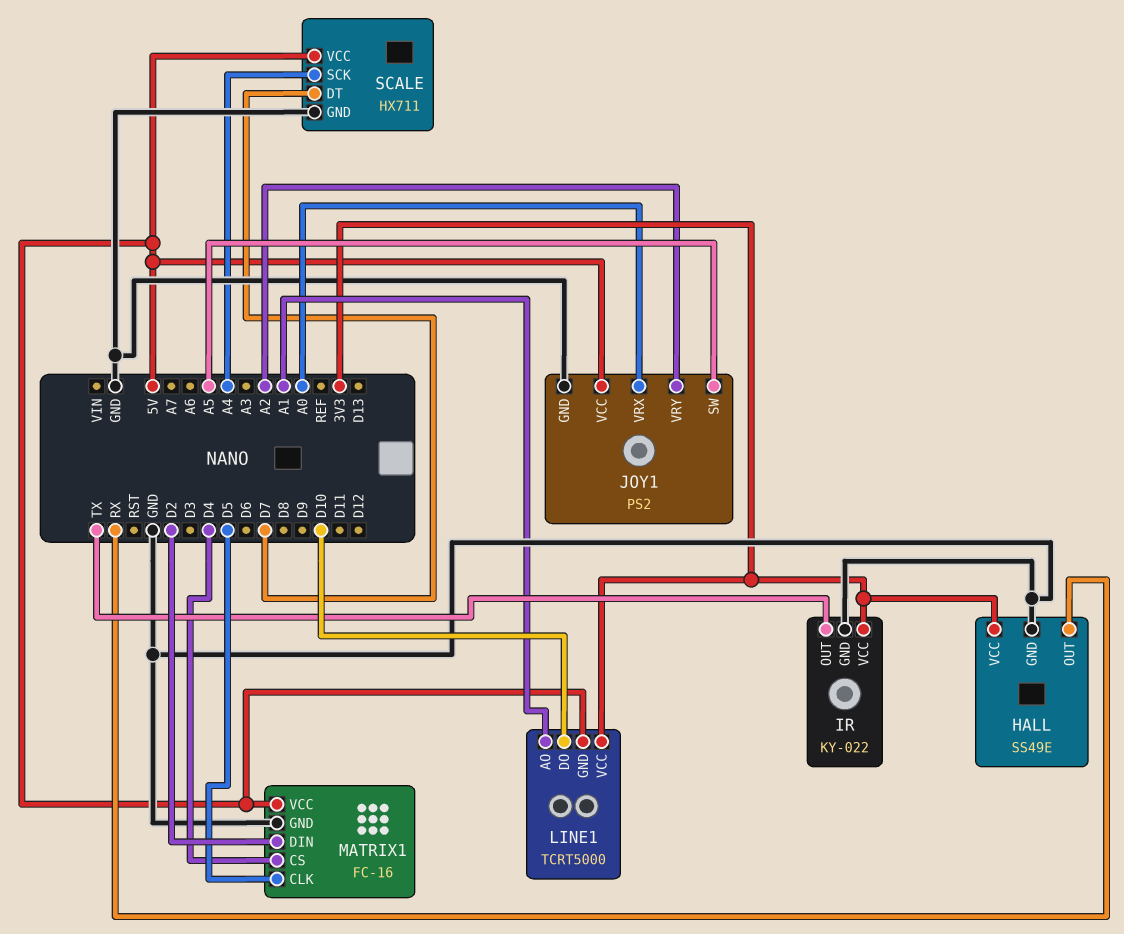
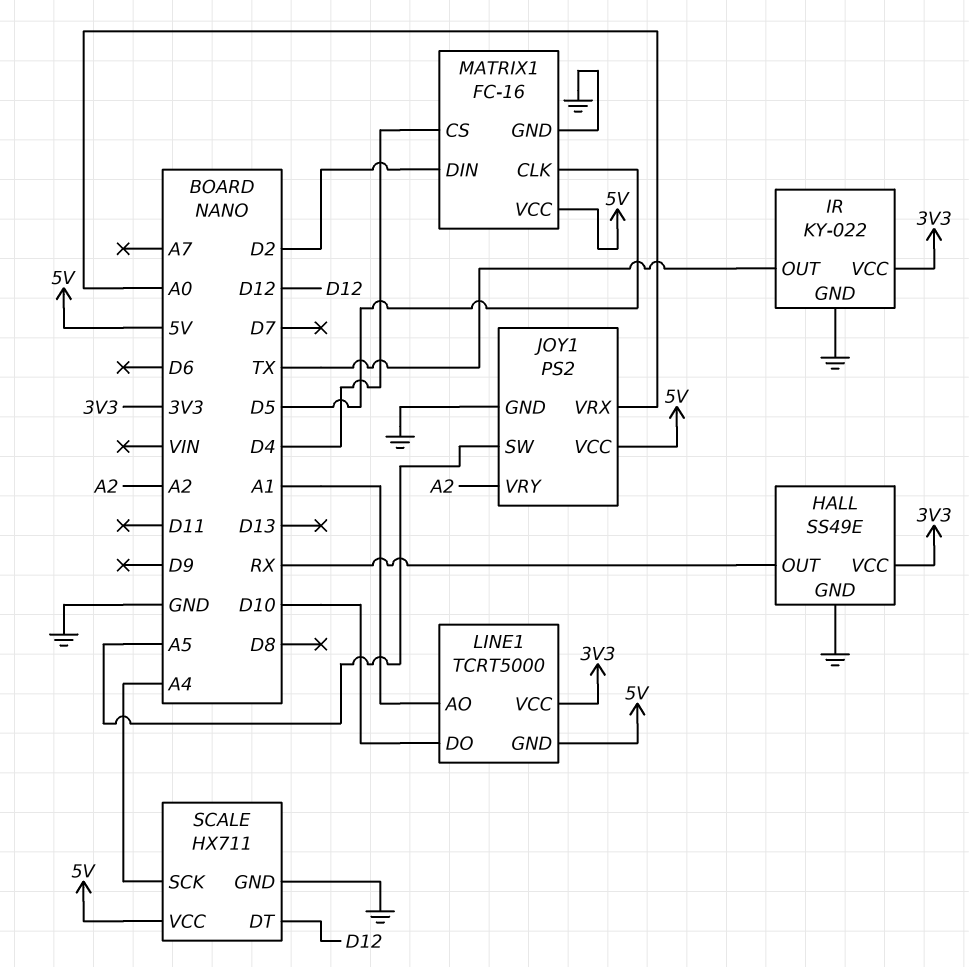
SCALE pin DT: D7 -> D12

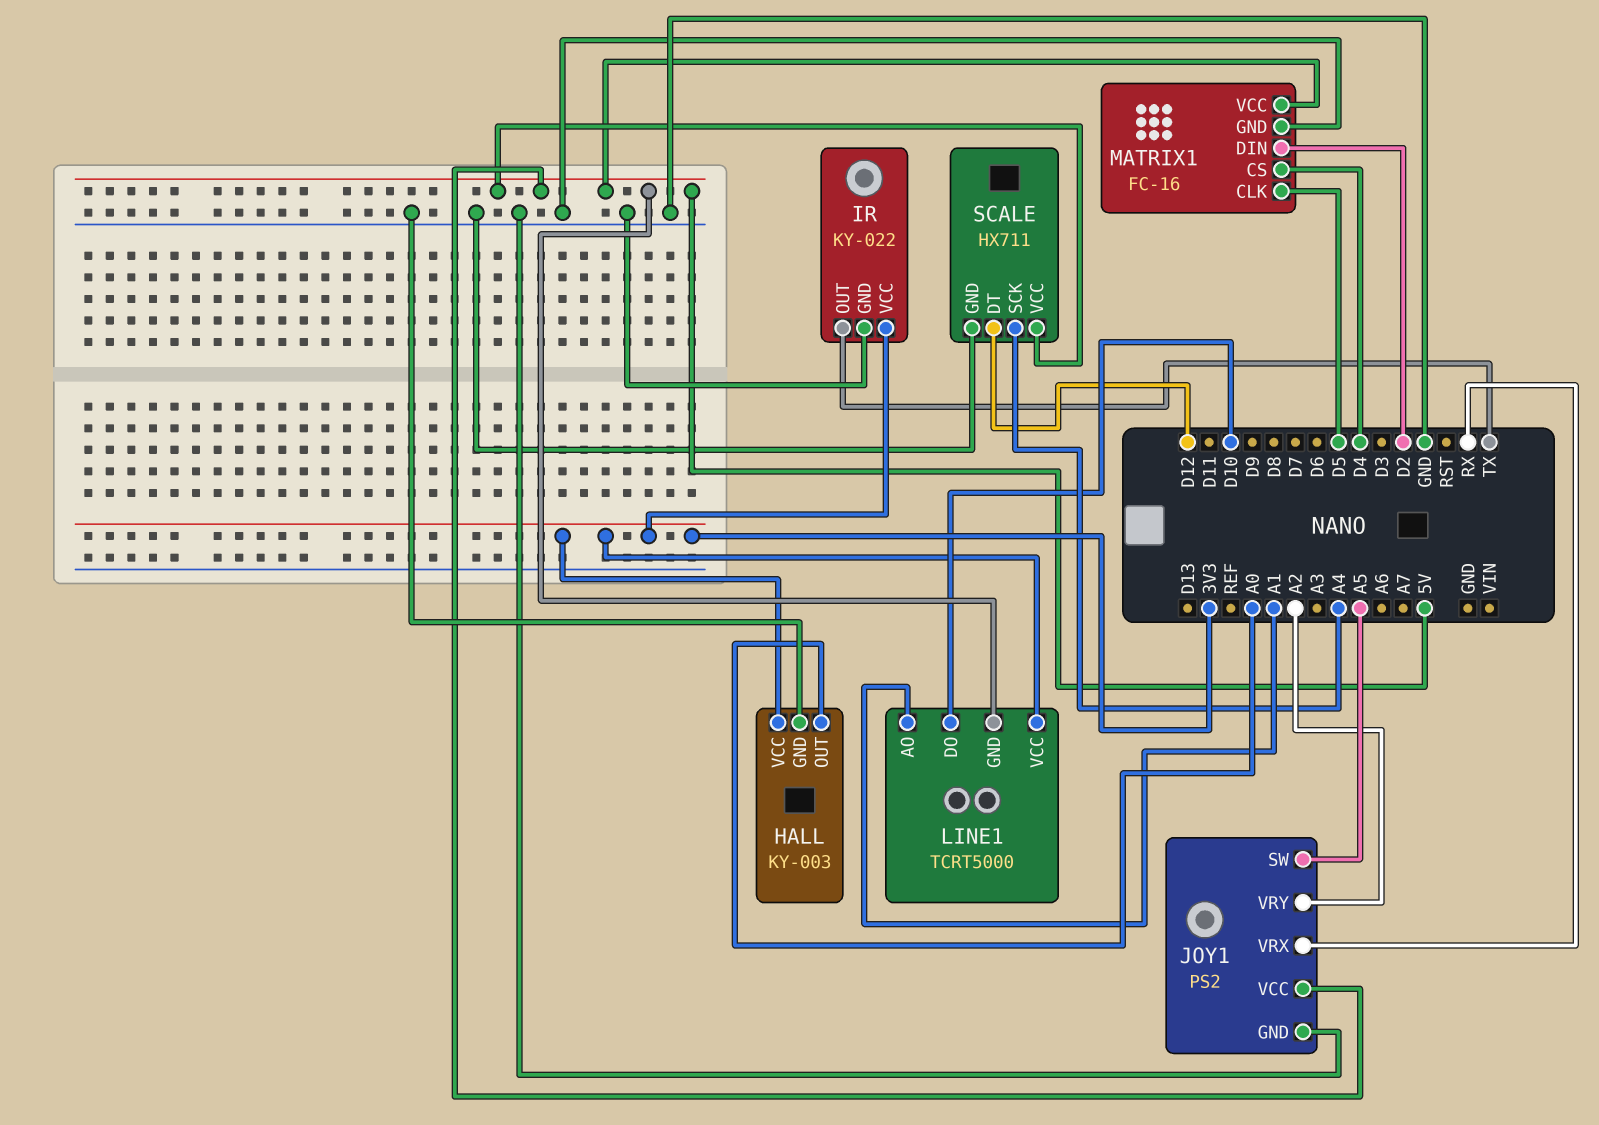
HALL: SS49E -> KY-003
HALL pin OUT: RX -> A0
JOY1 pin VRX: A0 -> RX

